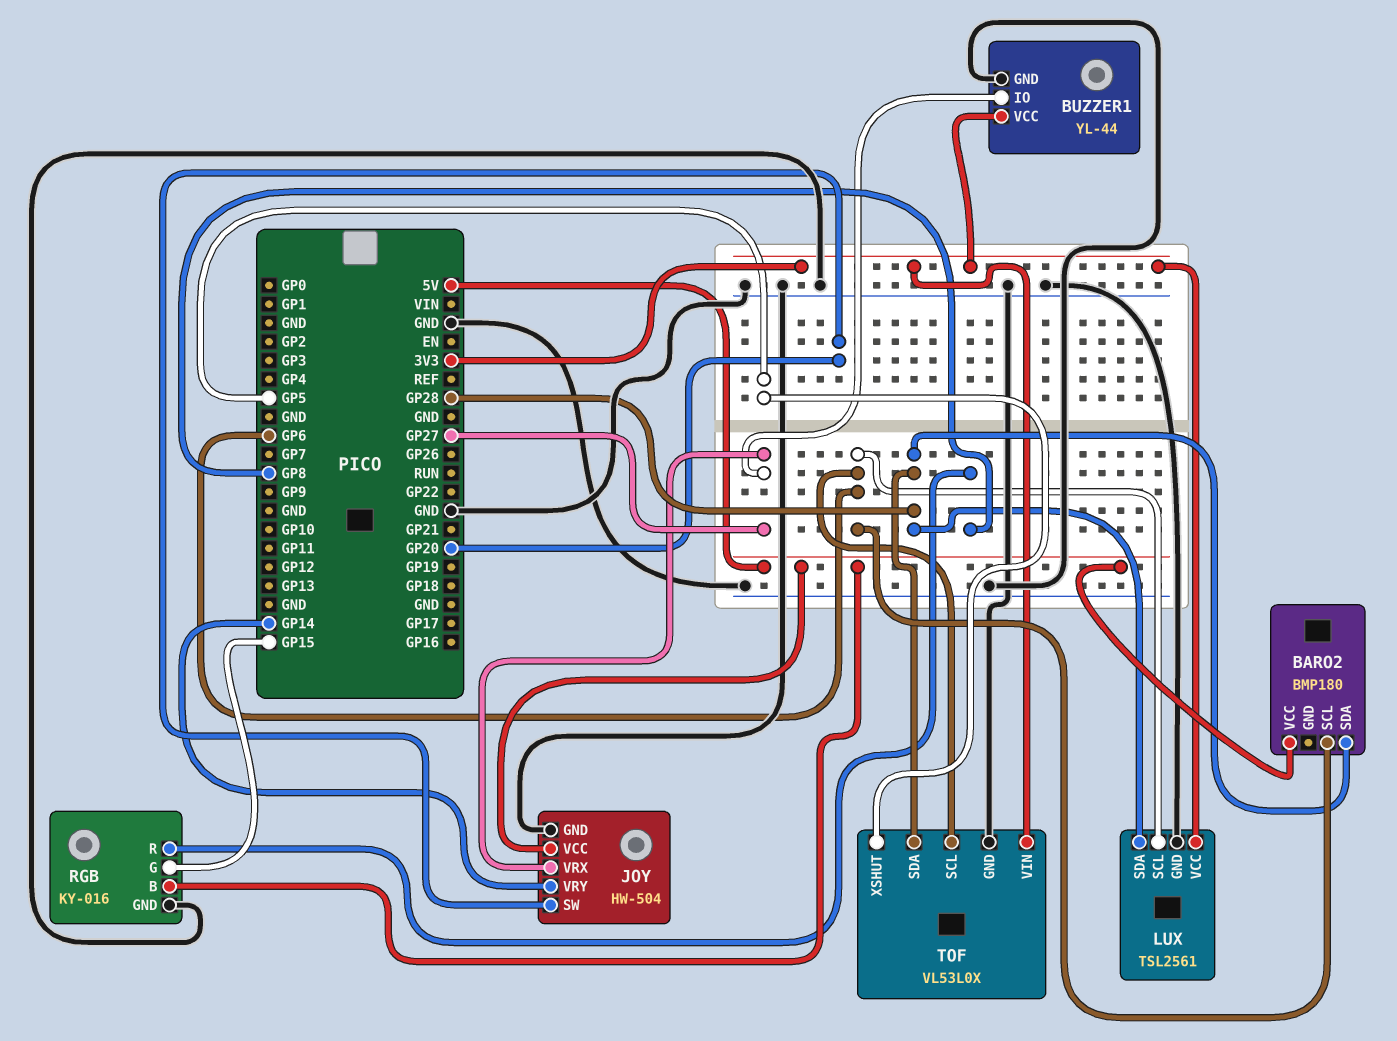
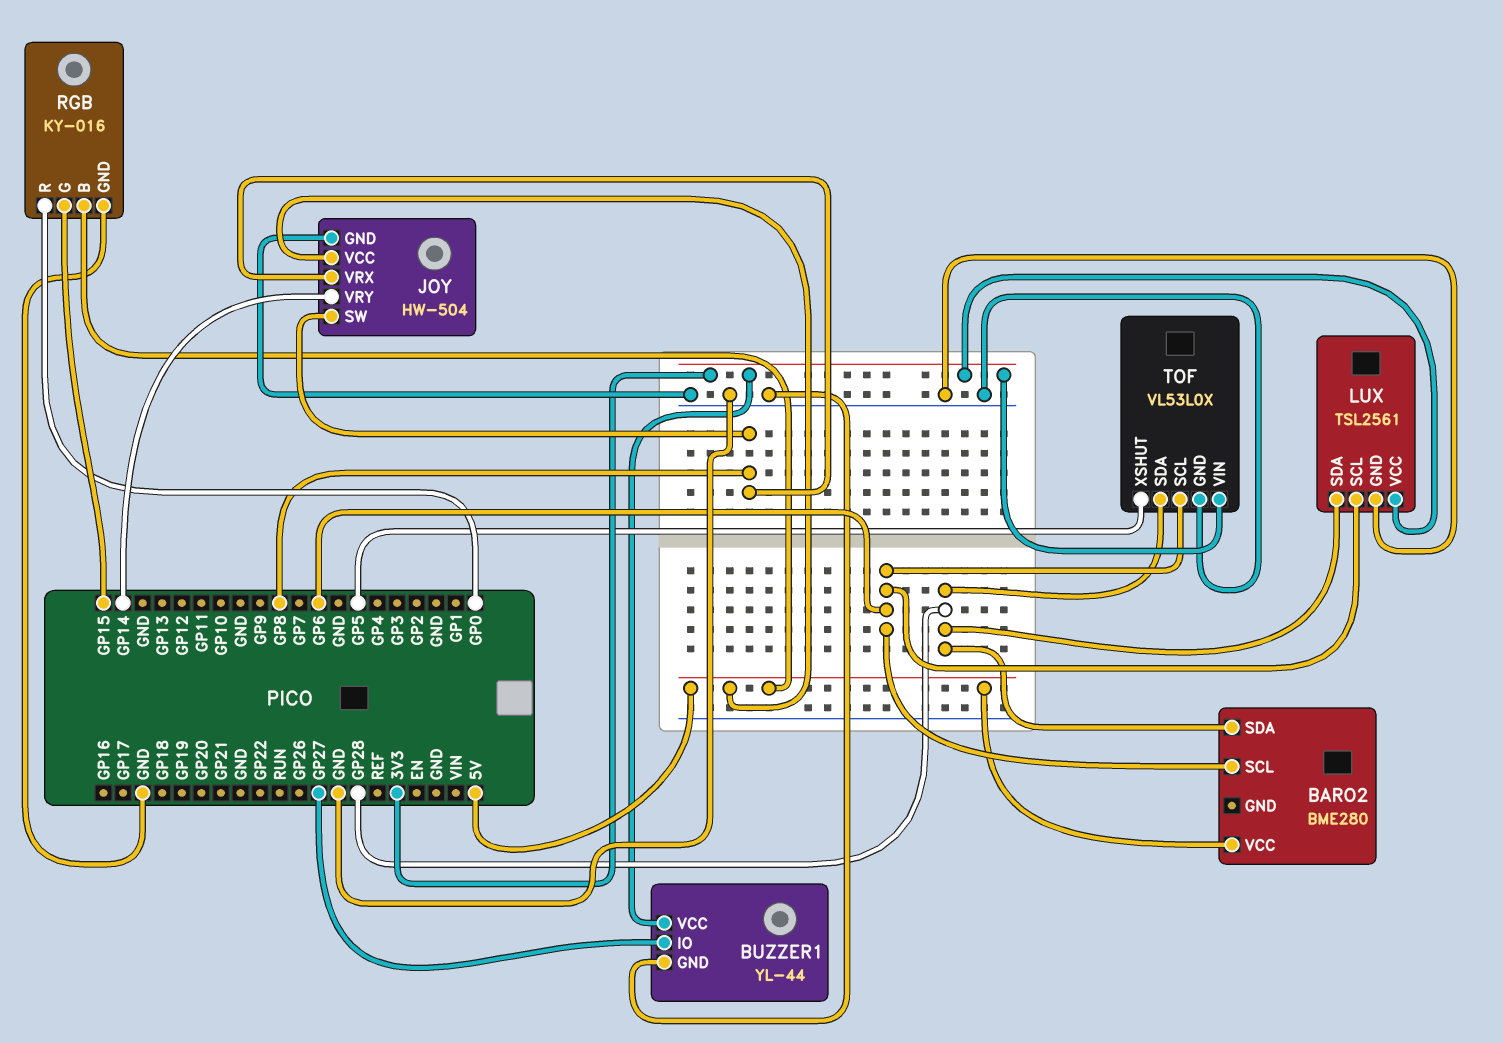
BARO2: BMP180 -> BME280
JOY pin SW: GP20 -> GP8
JOY pin VRX: GP27 -> GP8
RGB pin R: GP8 -> GP0

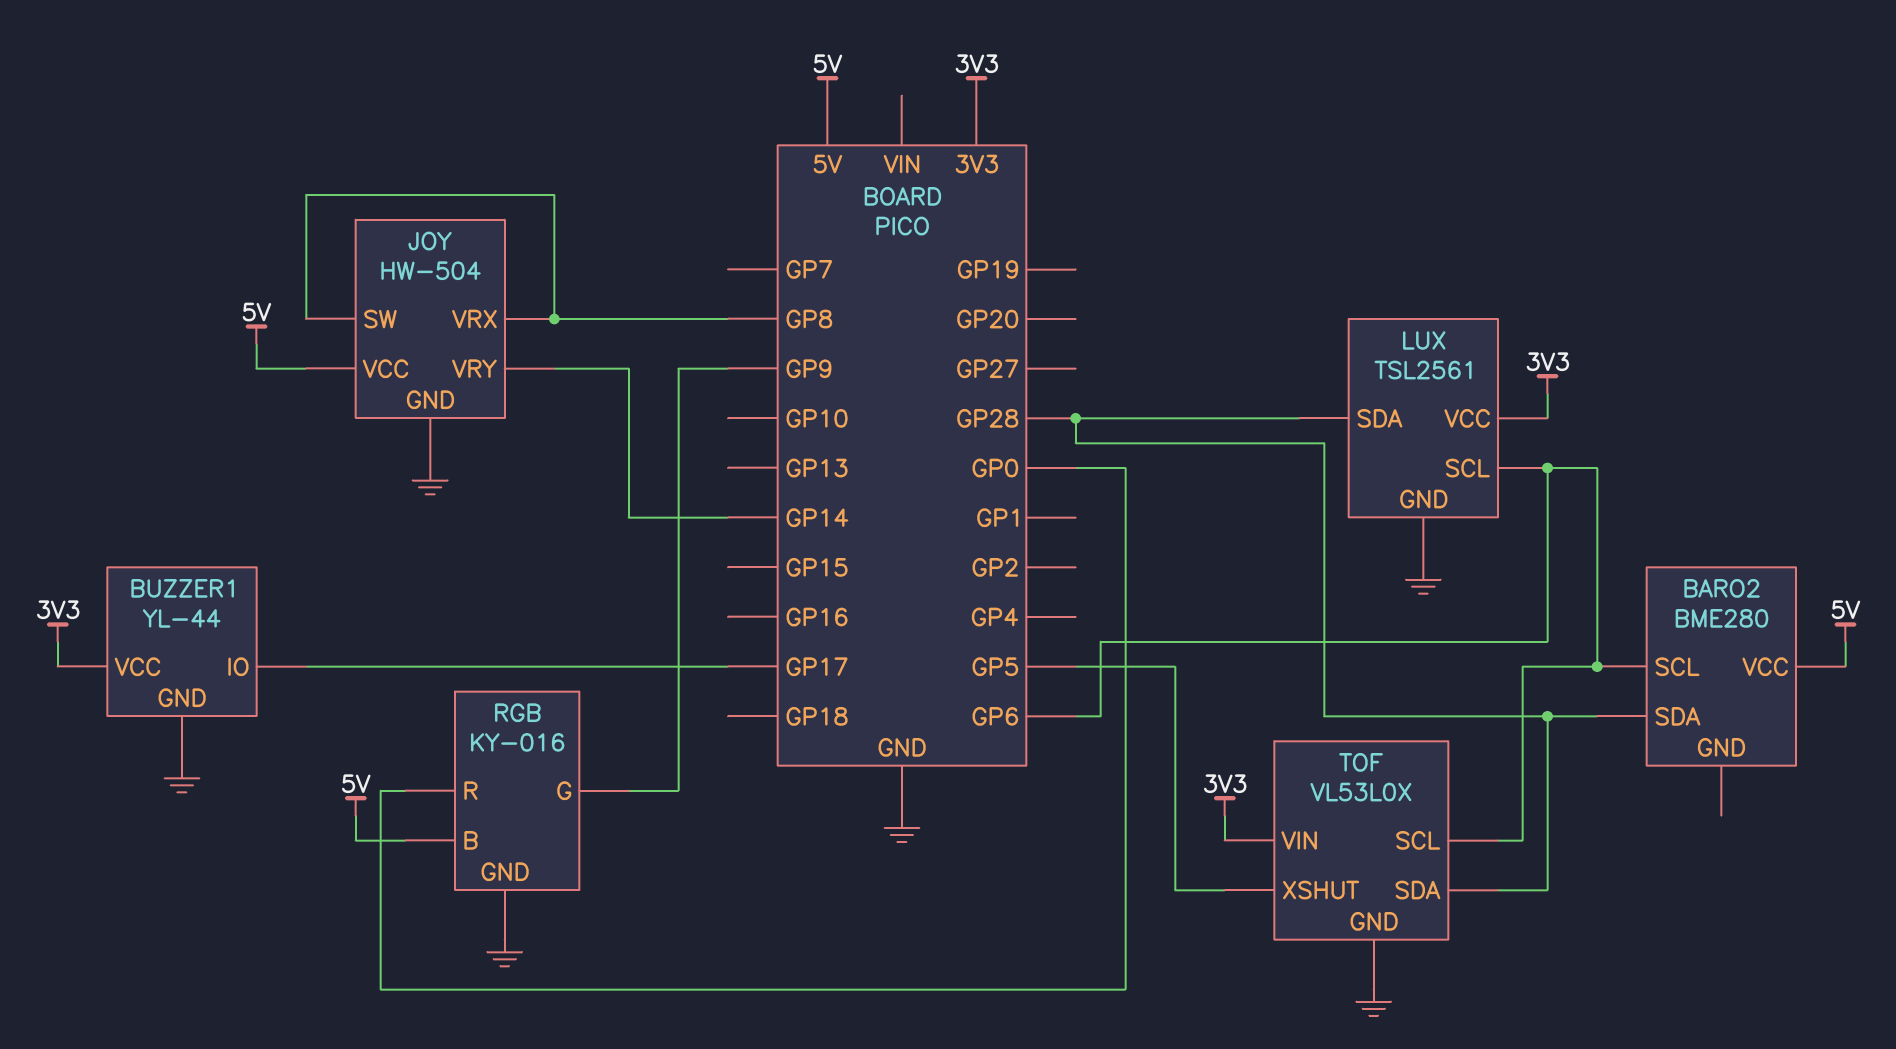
BUZZER1 pin IO: GP27 -> GP17
RGB pin G: GP15 -> GP9

